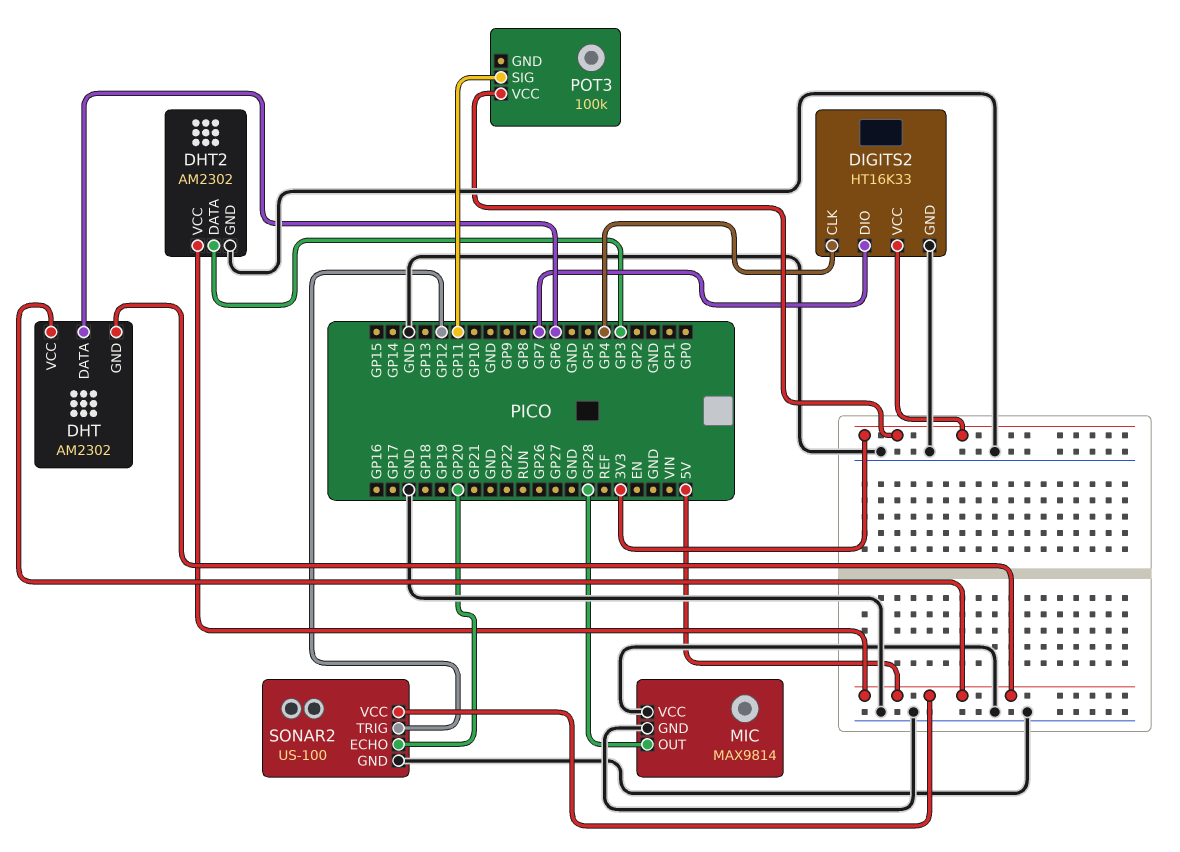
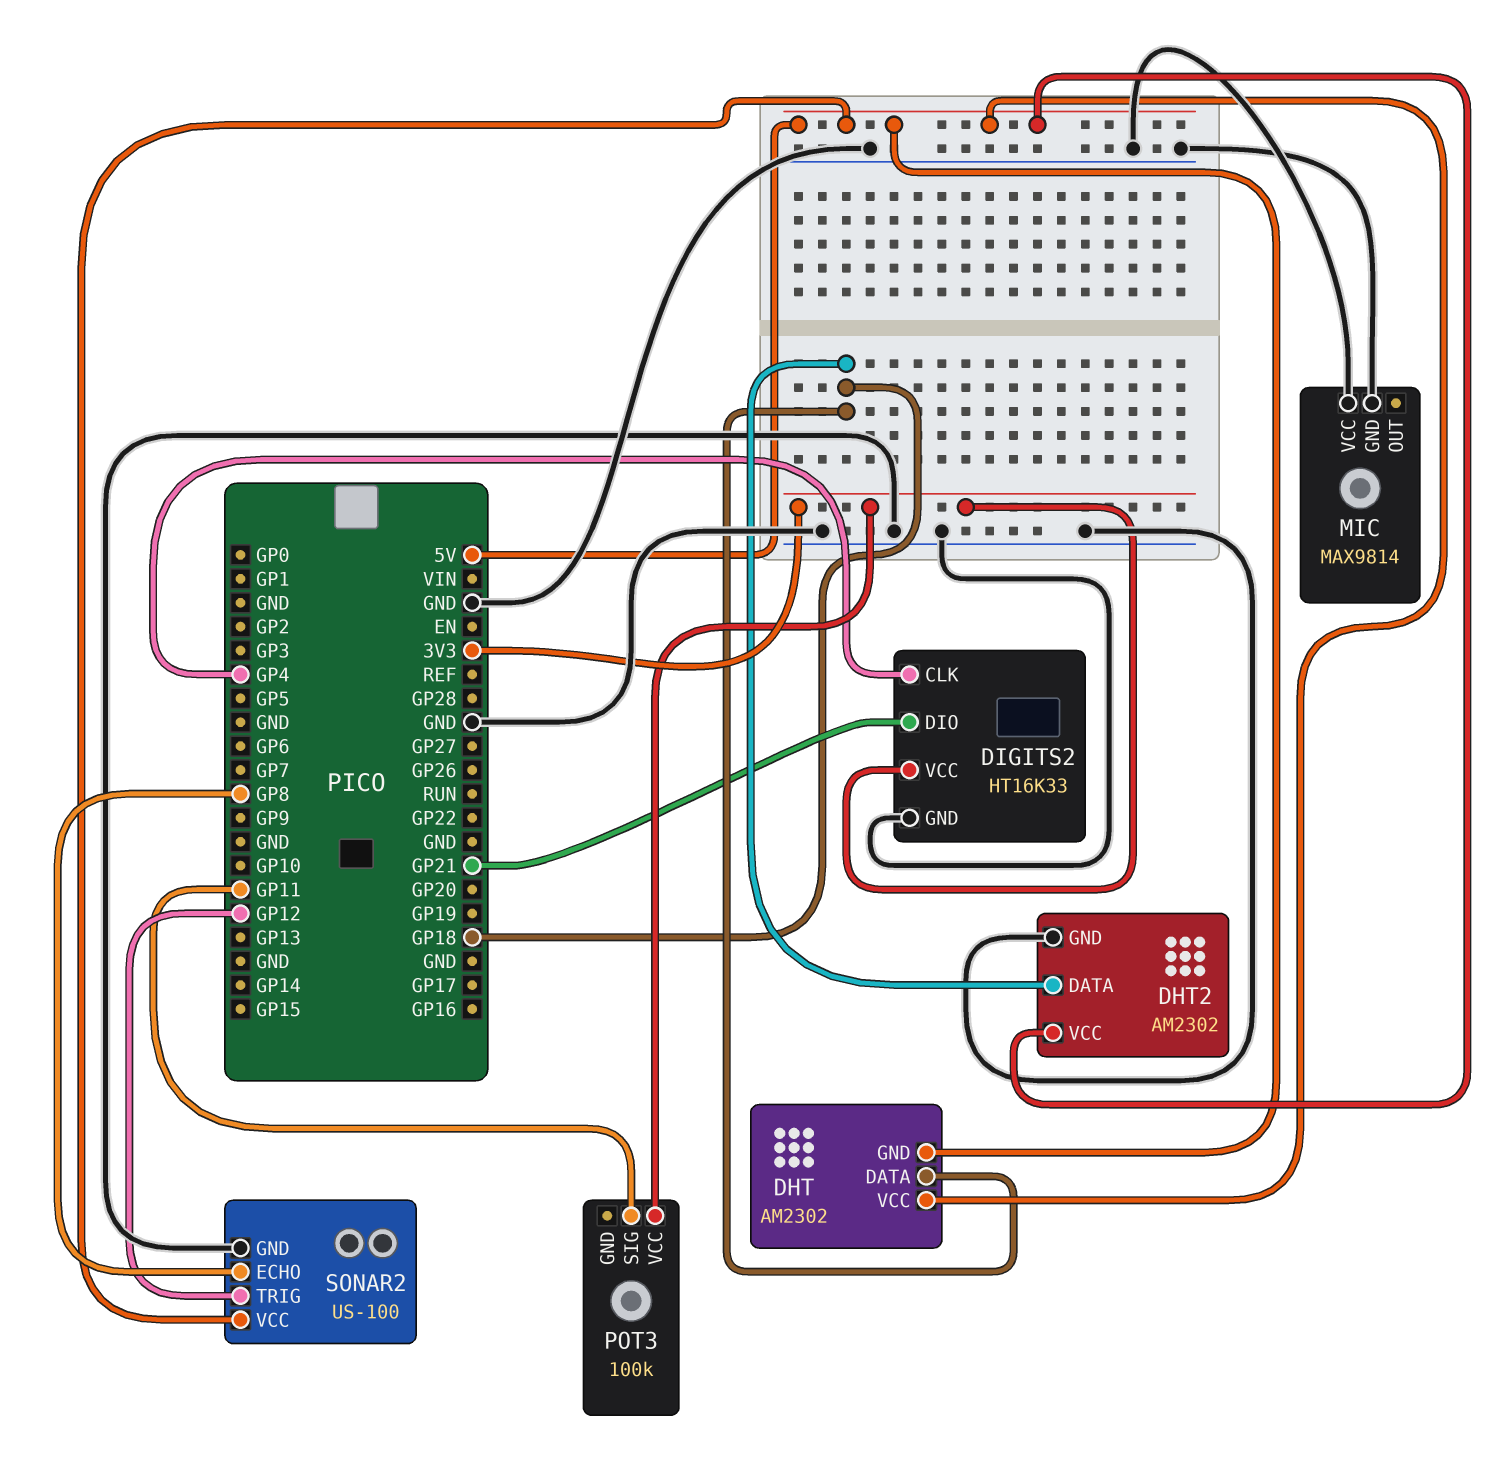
DHT pin DATA: GP6 -> GP18
DHT2 pin DATA: GP3 -> GP18
DIGITS2 pin DIO: GP7 -> GP21
MIC pin OUT: GP28 -> none
SONAR2 pin ECHO: GP20 -> GP8

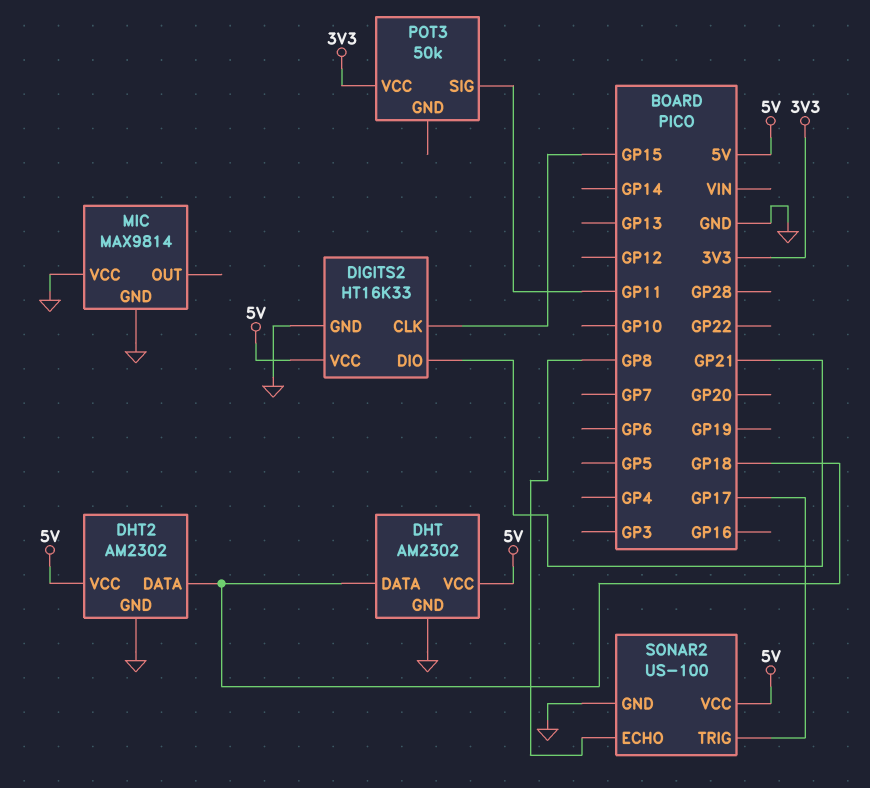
DHT pin GND: 5V -> GND
DIGITS2 pin CLK: GP4 -> GP15
DIGITS2 pin VCC: 3V3 -> 5V
POT3: 100k -> 50k
SONAR2 pin TRIG: GP12 -> GP17

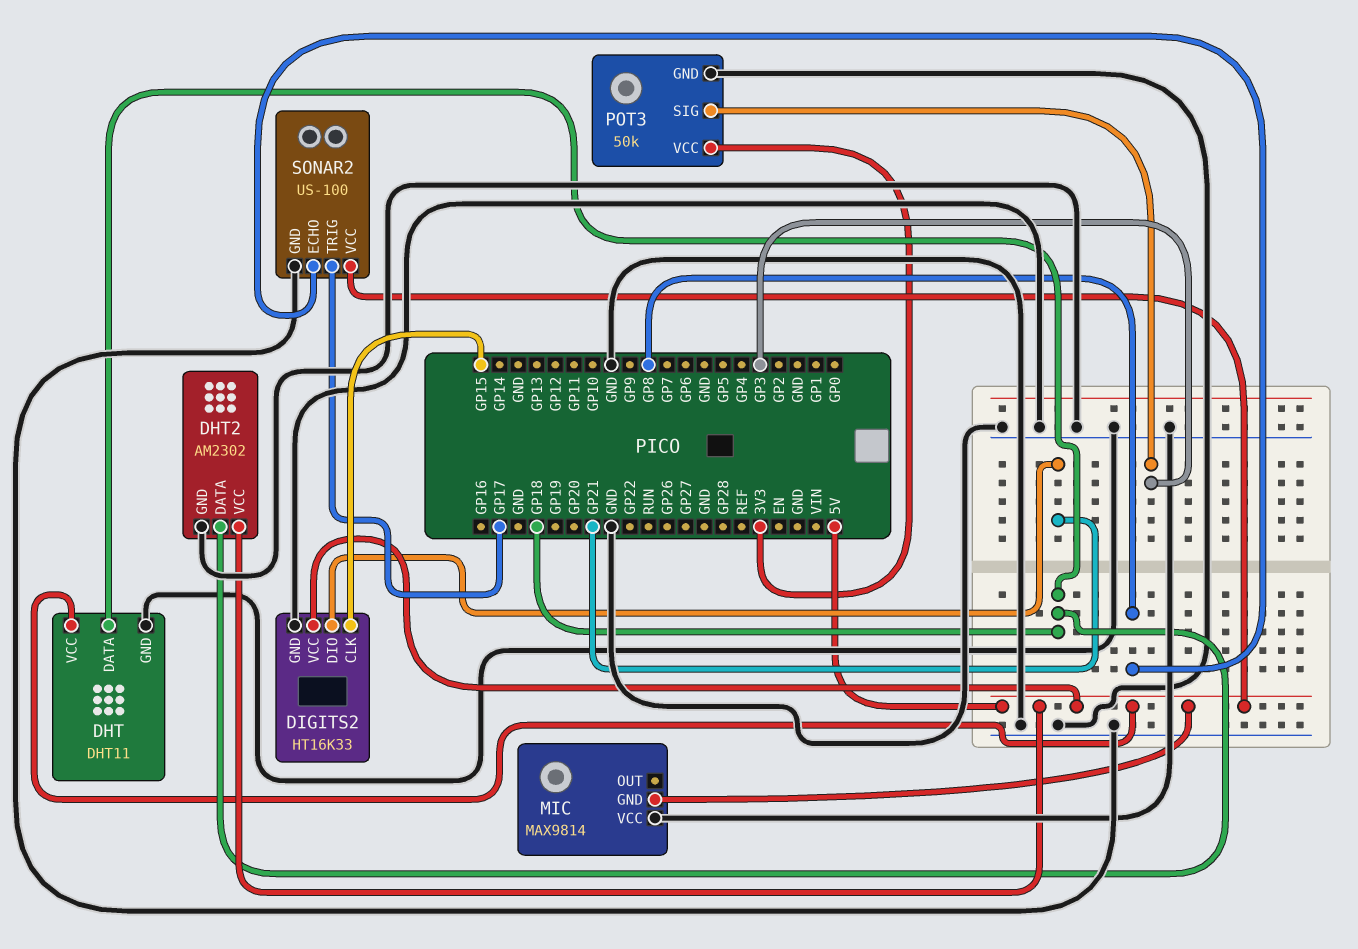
DHT: AM2302 -> DHT11
MIC pin GND: GND -> 5V
POT3 pin GND: none -> GND
POT3 pin SIG: GP11 -> GP3

